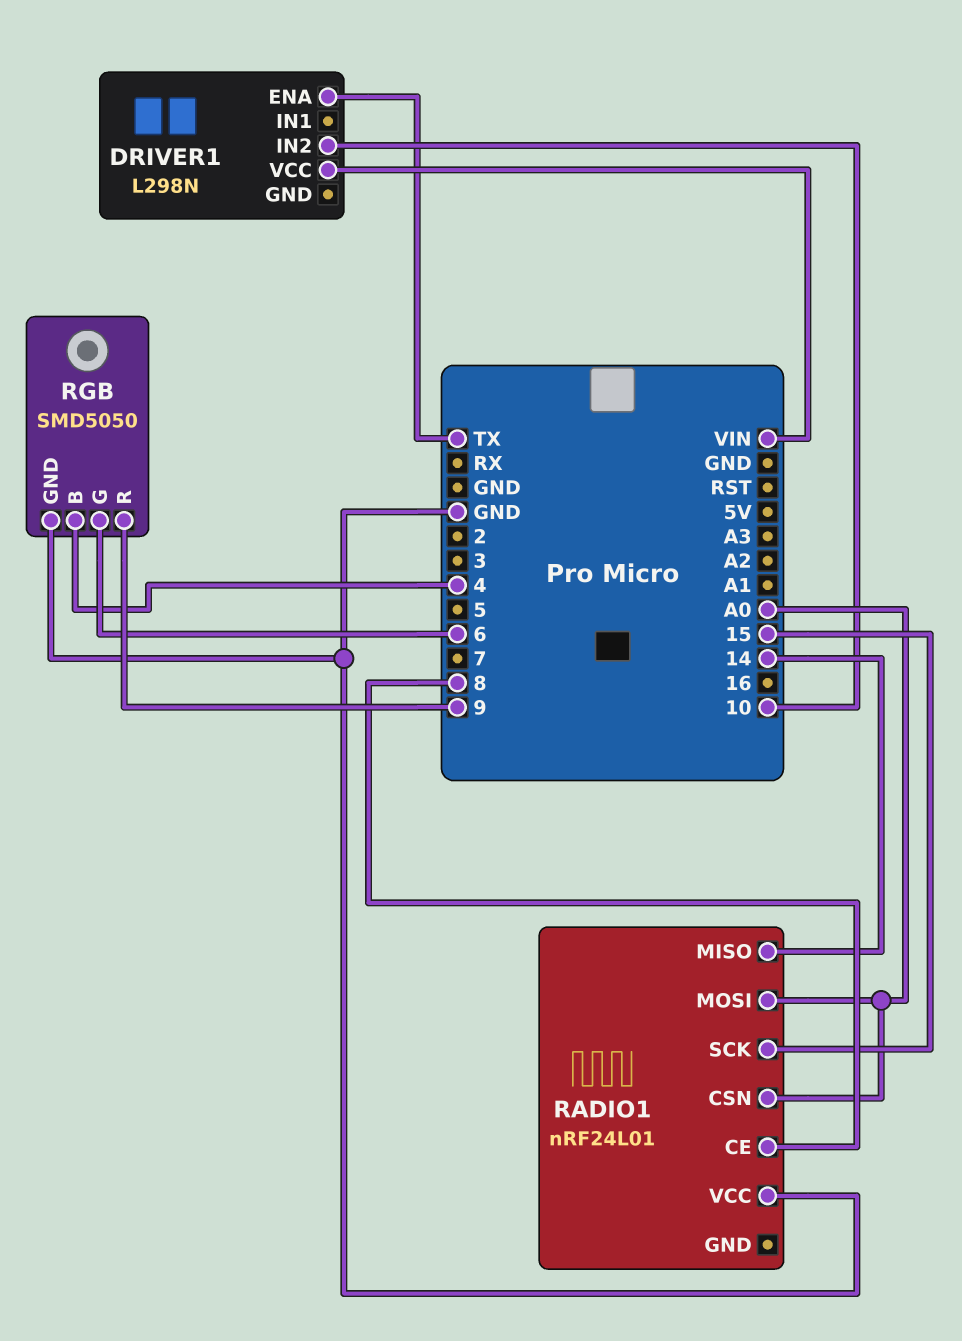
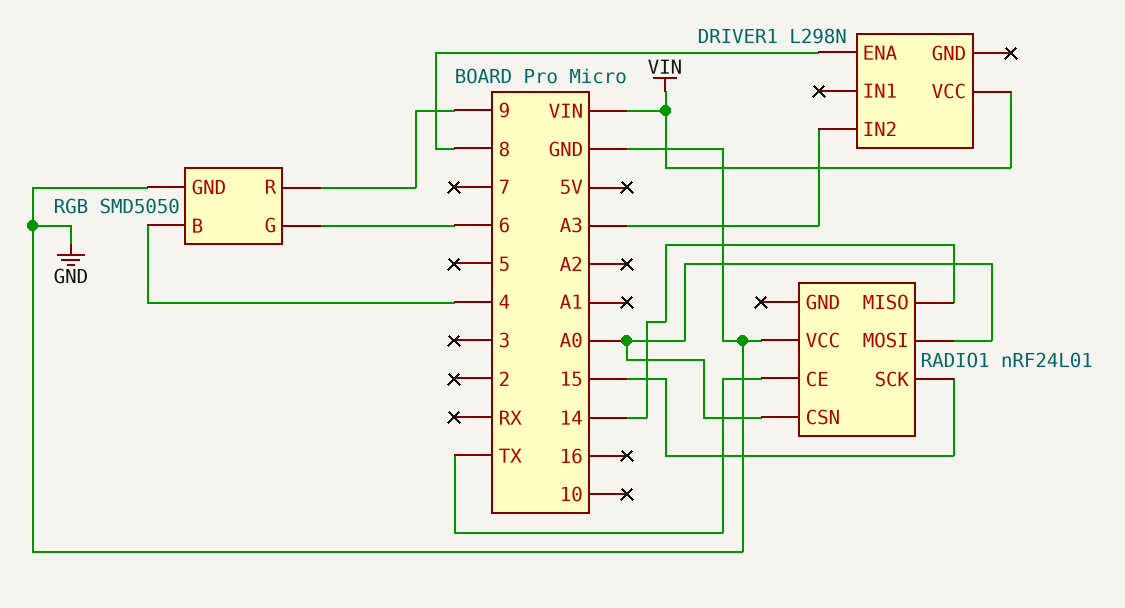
DRIVER1 pin ENA: TX -> 8
DRIVER1 pin IN2: 10 -> A3
RADIO1 pin CE: 8 -> TX

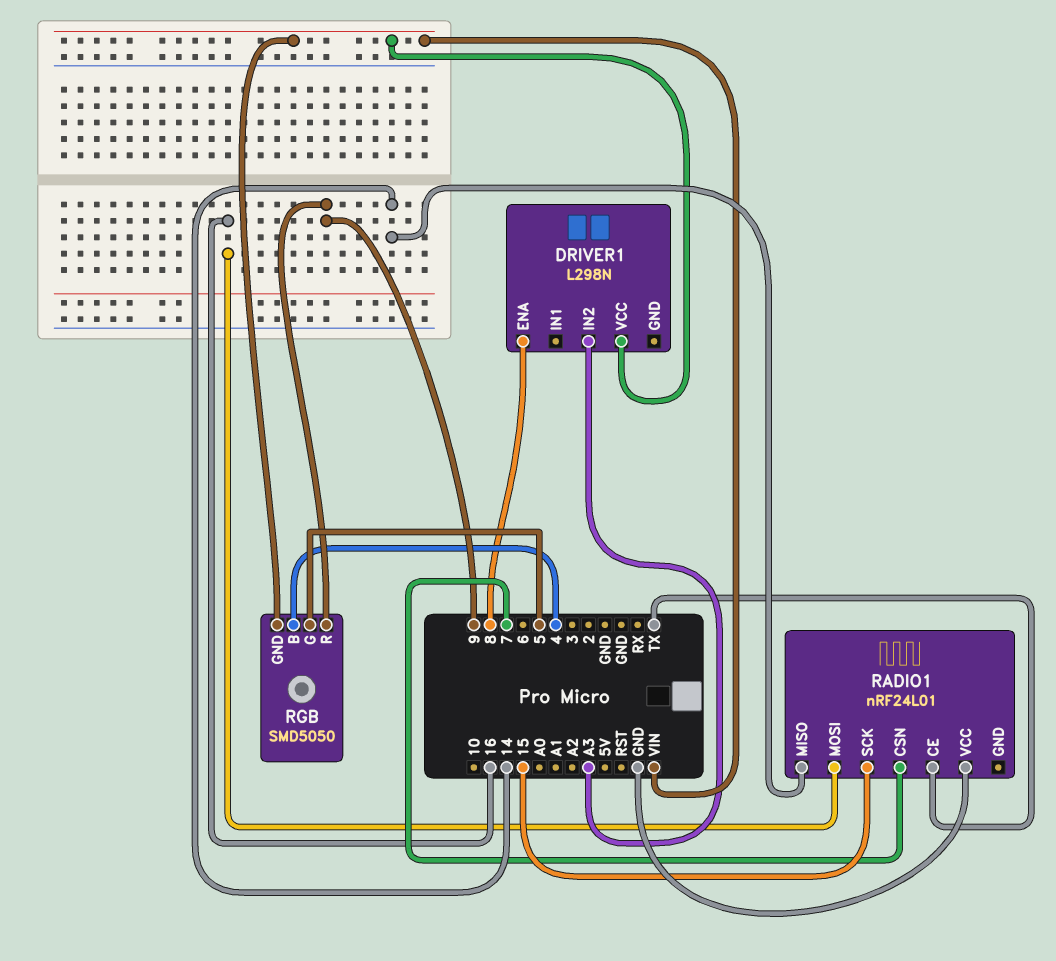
RADIO1 pin CSN: A0 -> 7
RADIO1 pin MOSI: A0 -> 16
RGB pin G: 6 -> 5
RGB pin GND: GND -> VIN

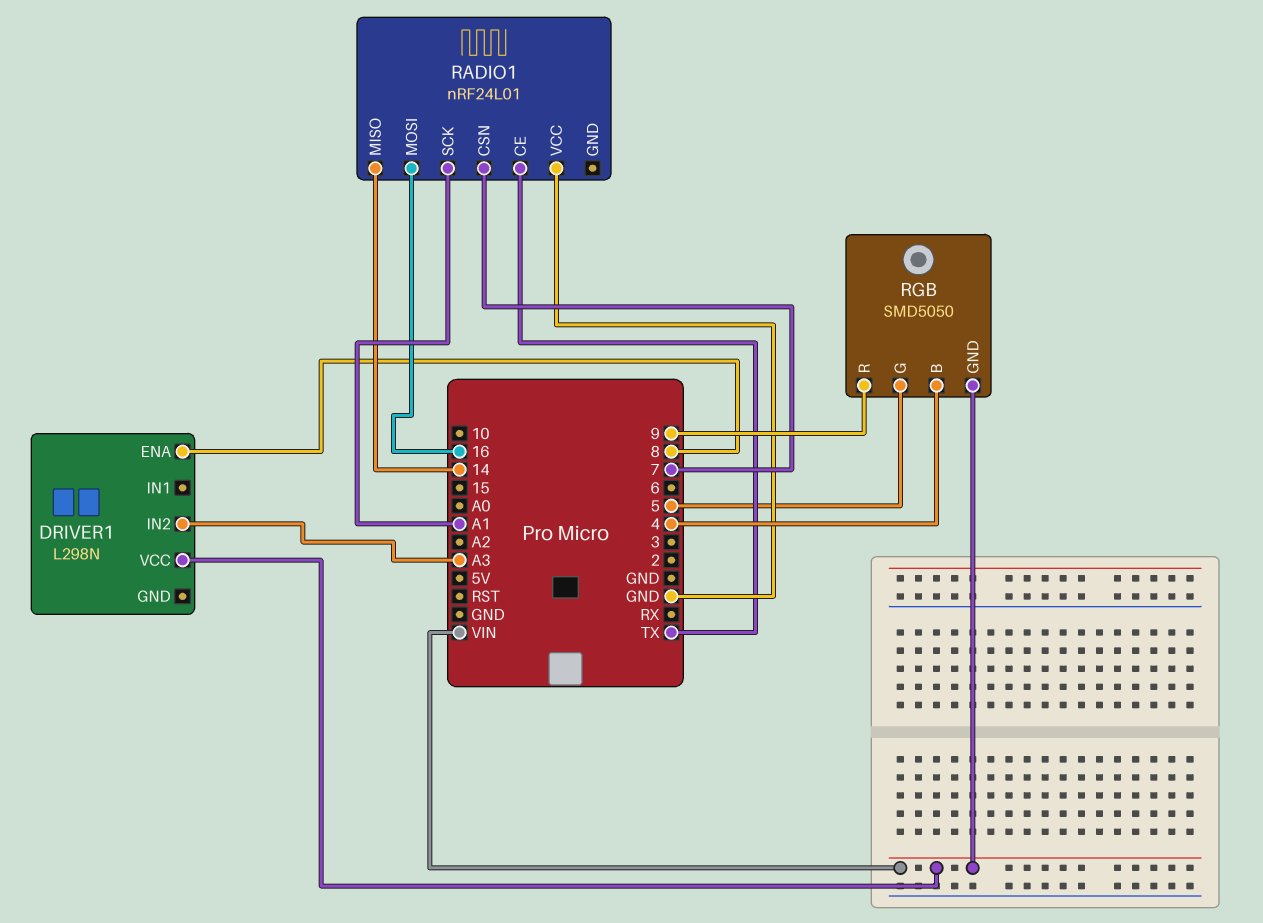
RADIO1 pin SCK: 15 -> A1

